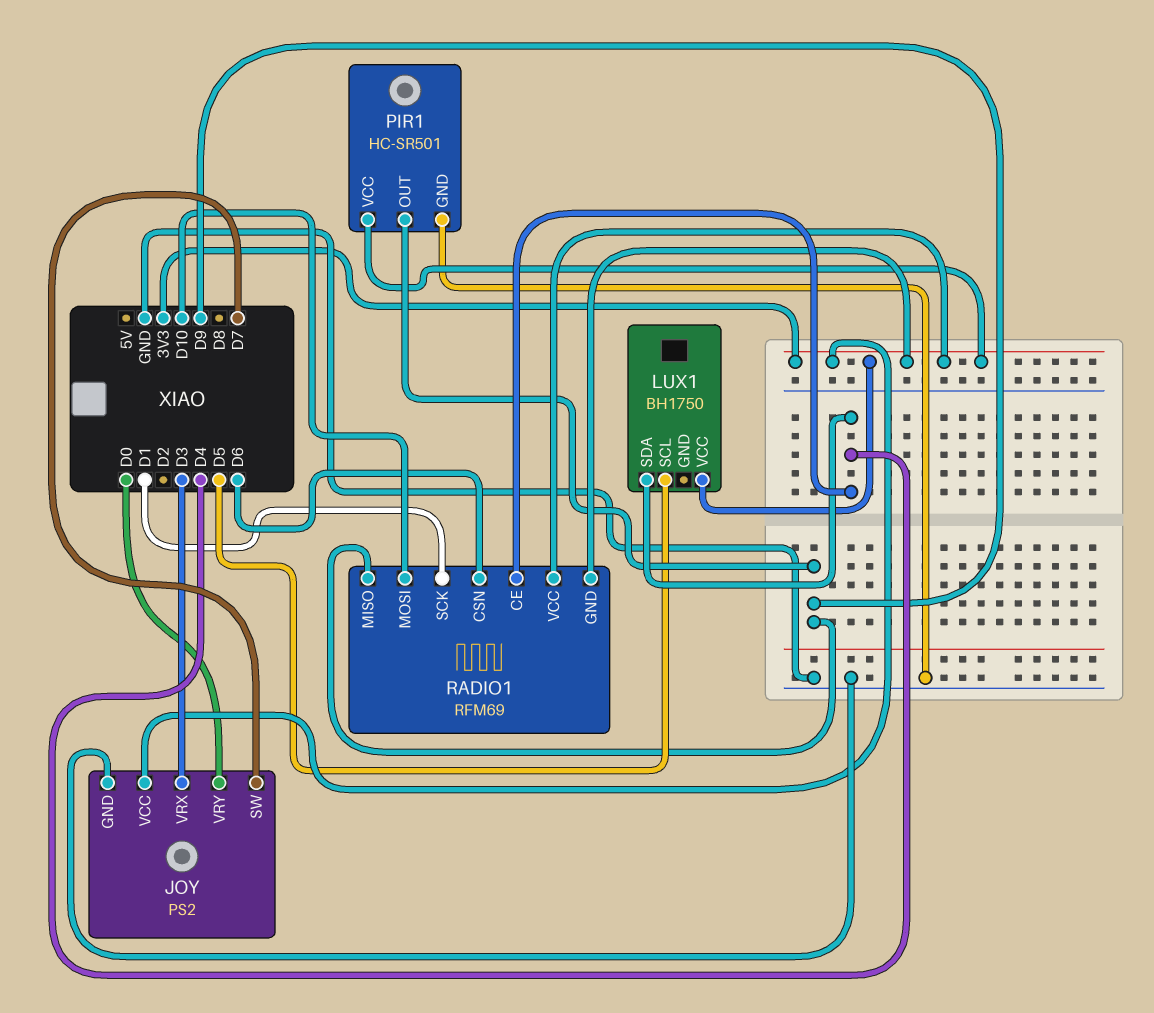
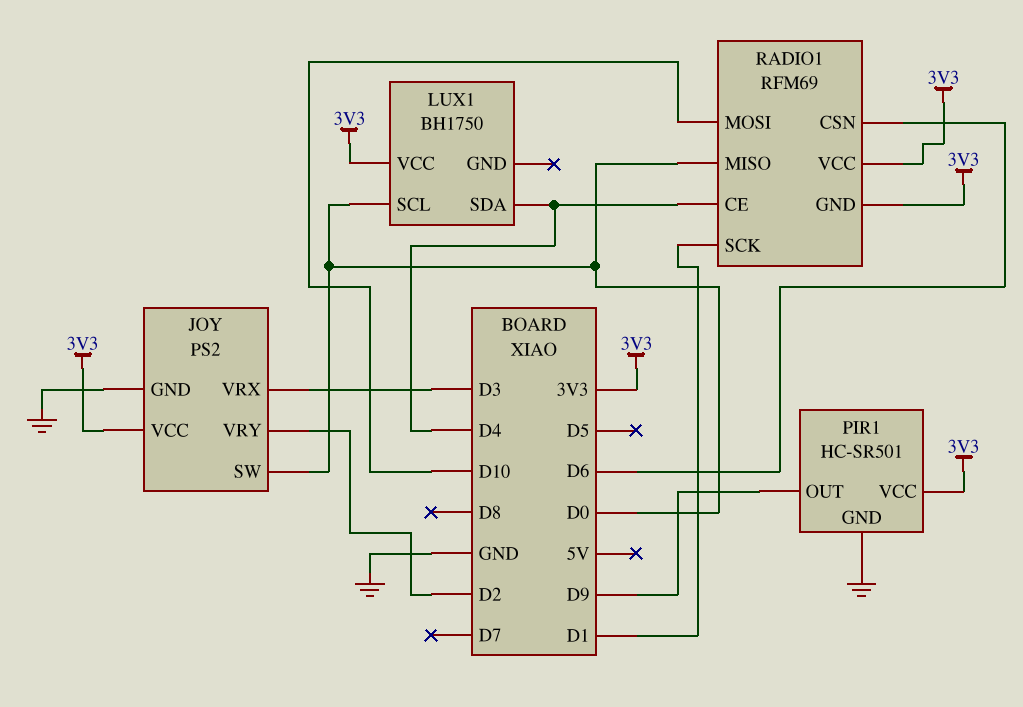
JOY pin SW: D7 -> D0
JOY pin VRY: D0 -> D2
LUX1 pin SCL: D5 -> D0
RADIO1 pin MISO: D9 -> D0

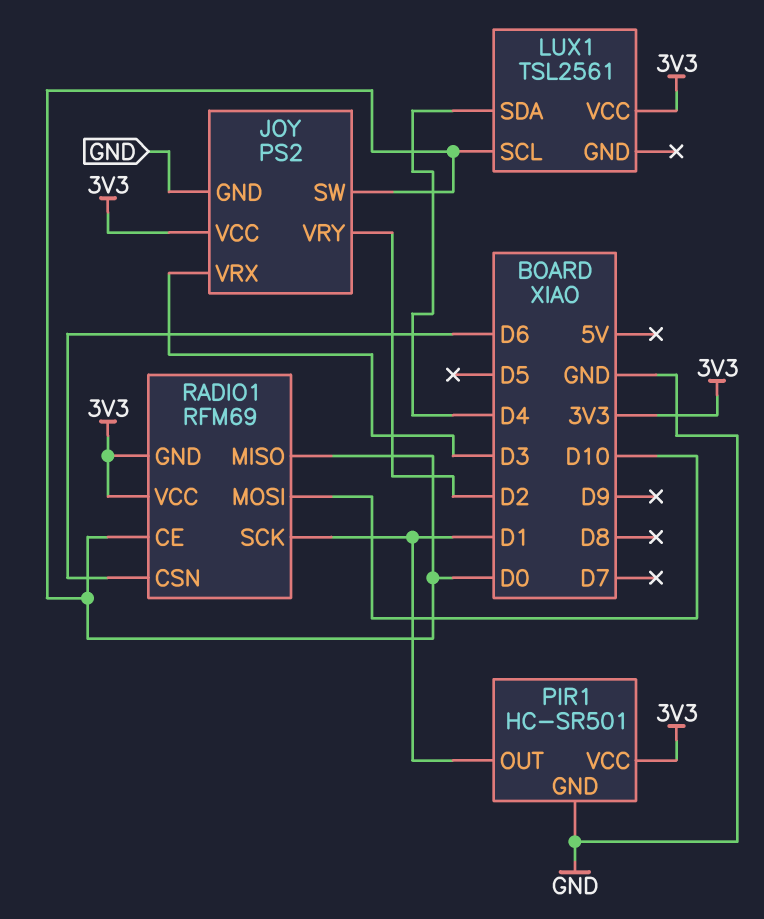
LUX1: BH1750 -> TSL2561
PIR1 pin OUT: D9 -> D1
RADIO1 pin CE: D4 -> D0

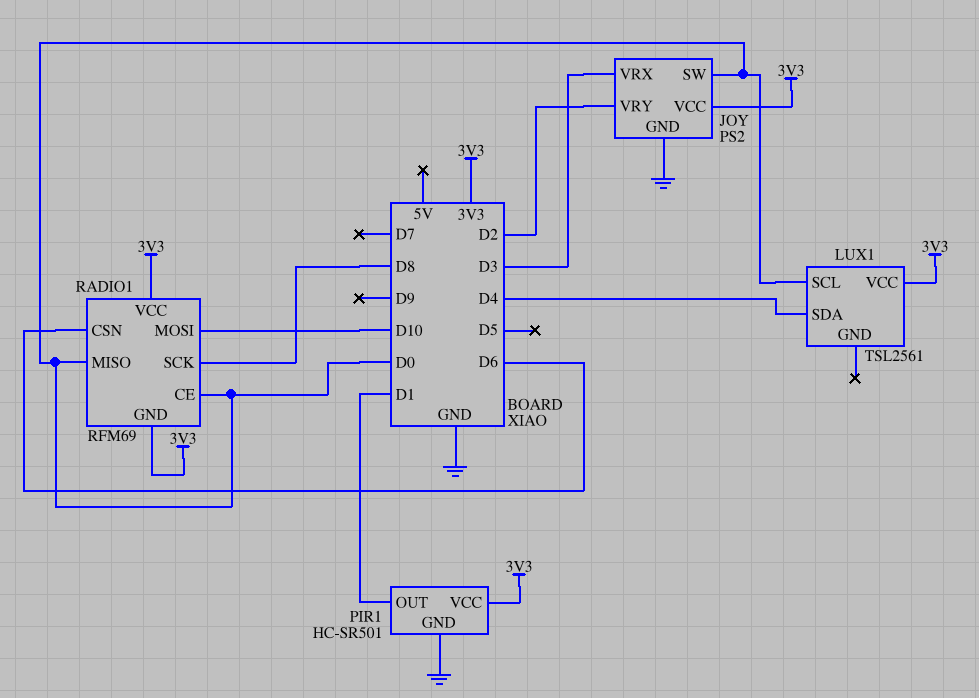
RADIO1 pin SCK: D1 -> D8

